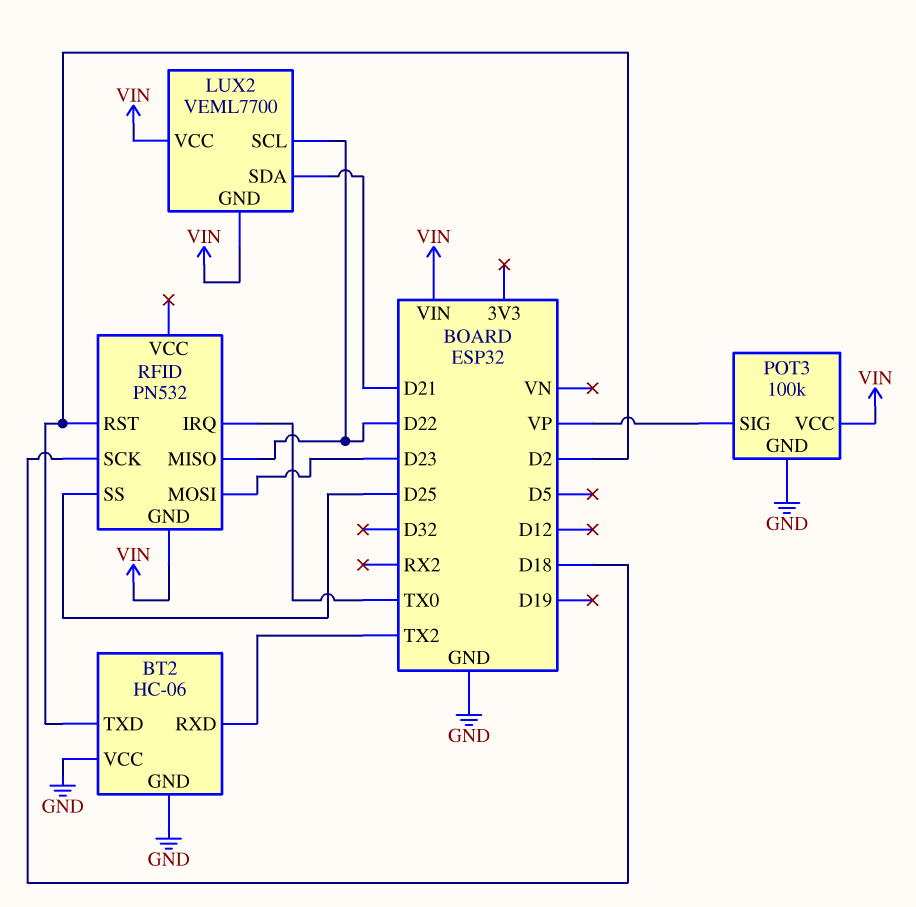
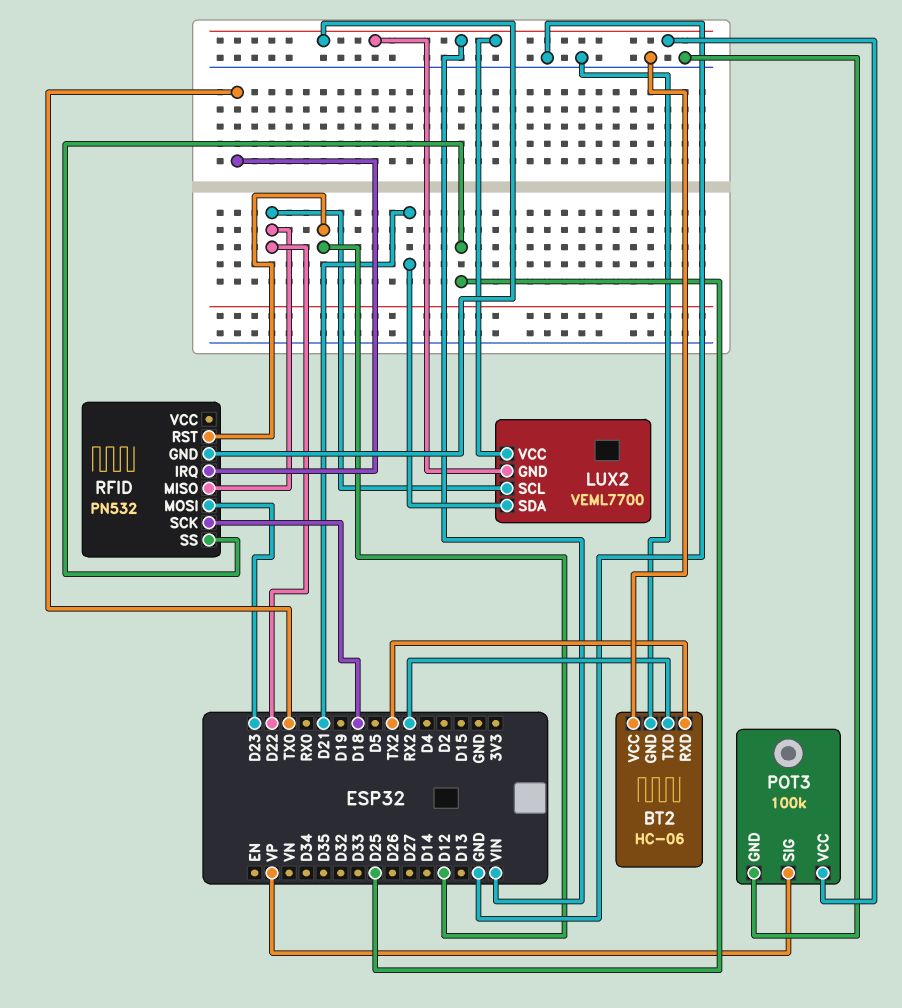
BT2 pin TXD: D2 -> RX2
RFID pin RST: D2 -> D12

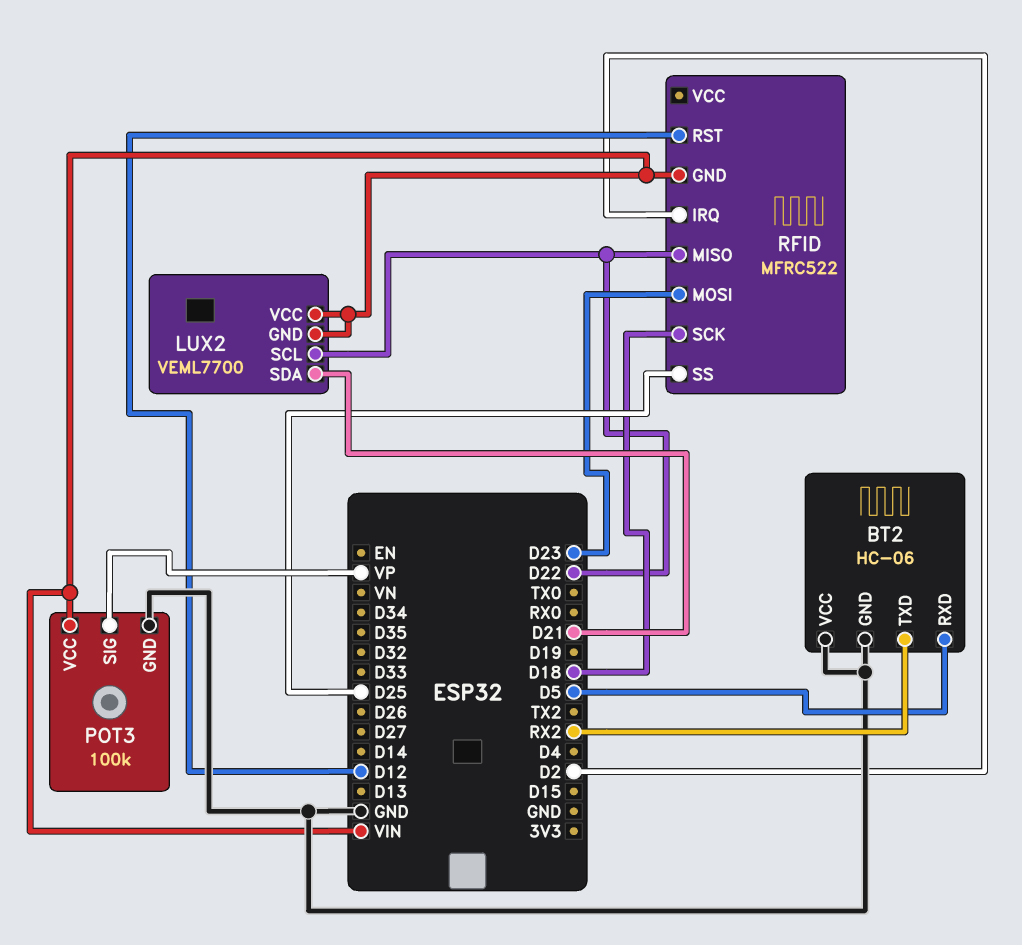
BT2 pin RXD: TX2 -> D5
RFID: PN532 -> MFRC522
RFID pin IRQ: TX0 -> D2

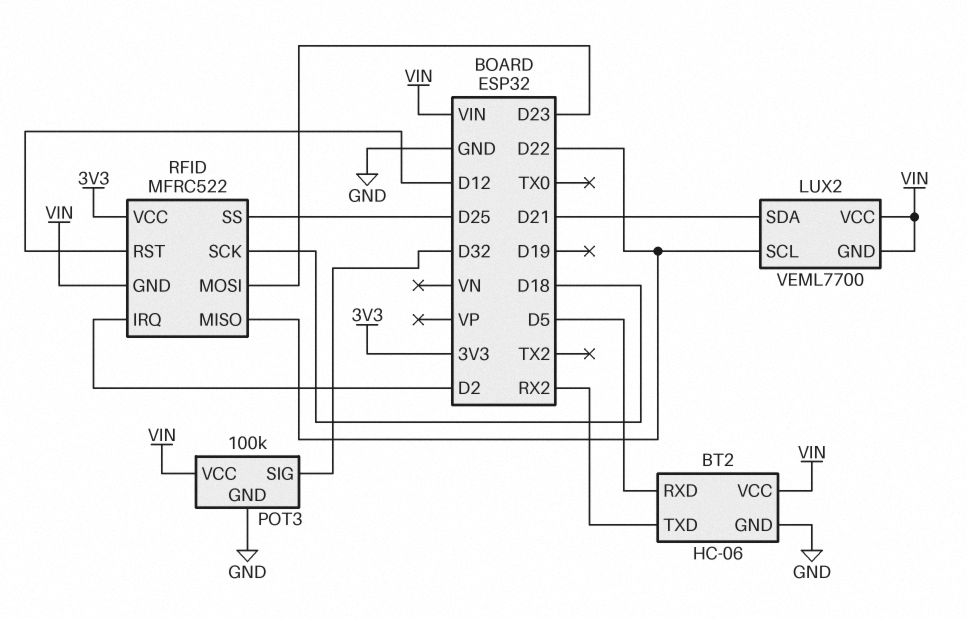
BT2 pin VCC: GND -> VIN
POT3 pin SIG: VP -> D32
RFID pin VCC: none -> 3V3

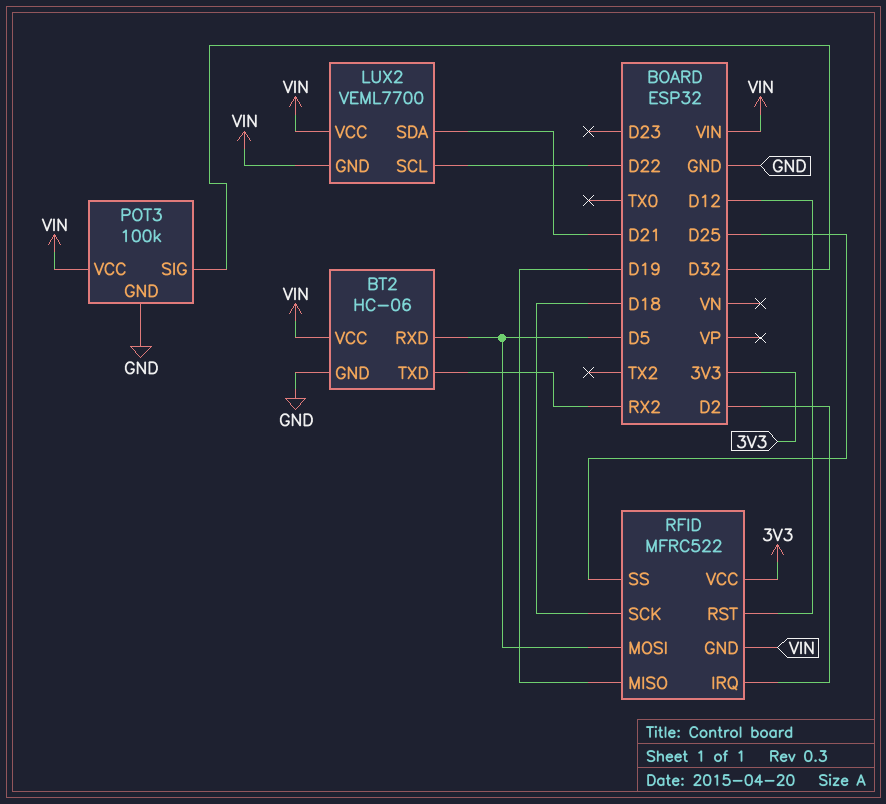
RFID pin MISO: D22 -> D19
RFID pin MOSI: D23 -> D5

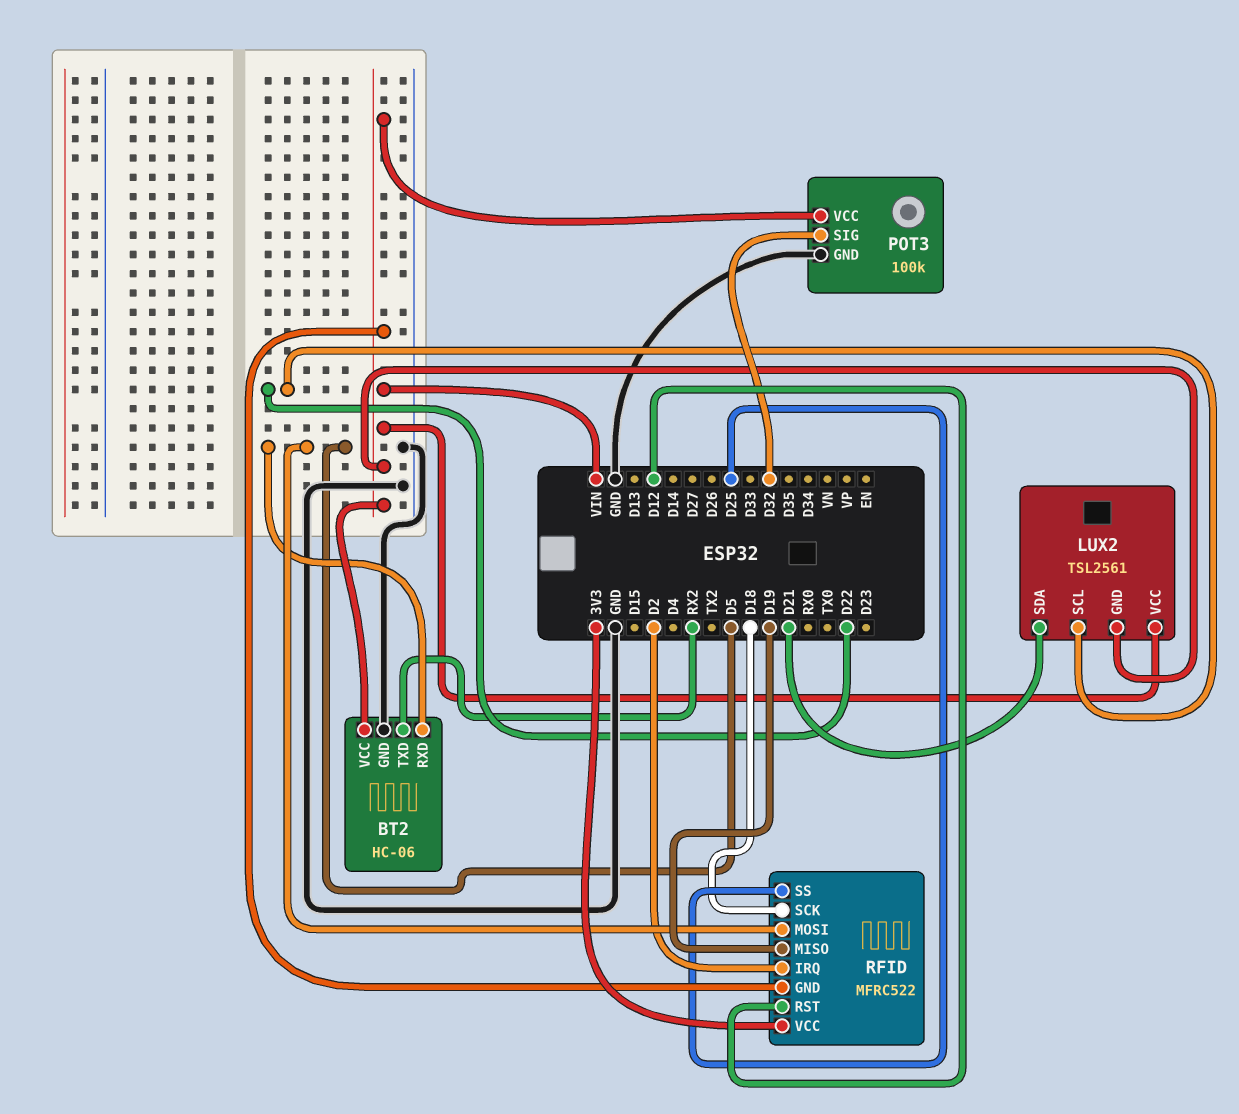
LUX2: VEML7700 -> TSL2561

